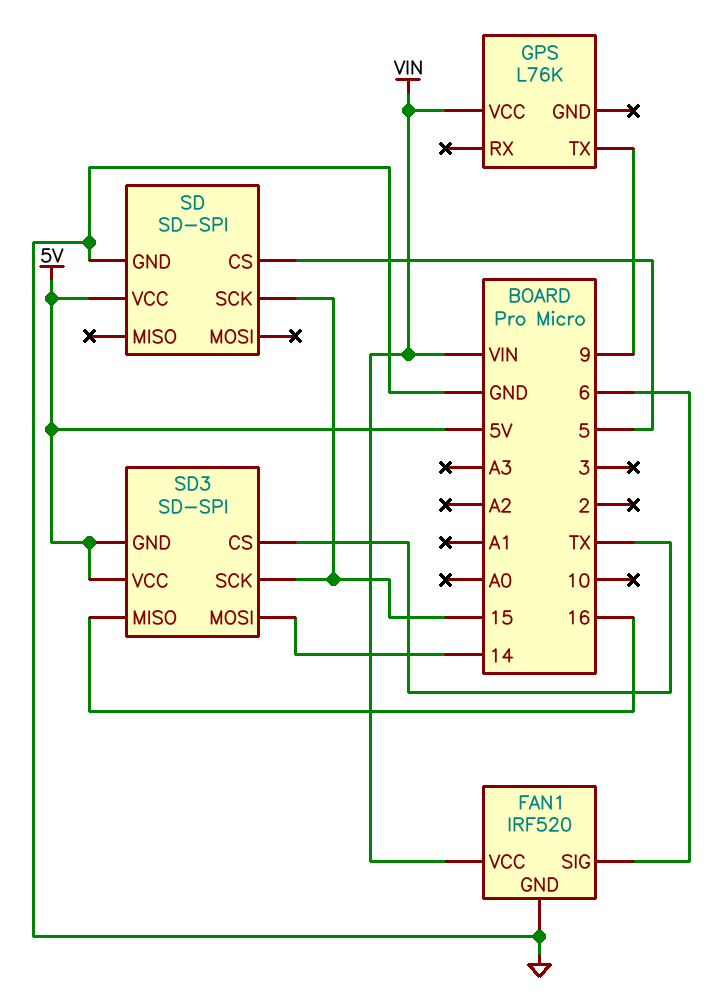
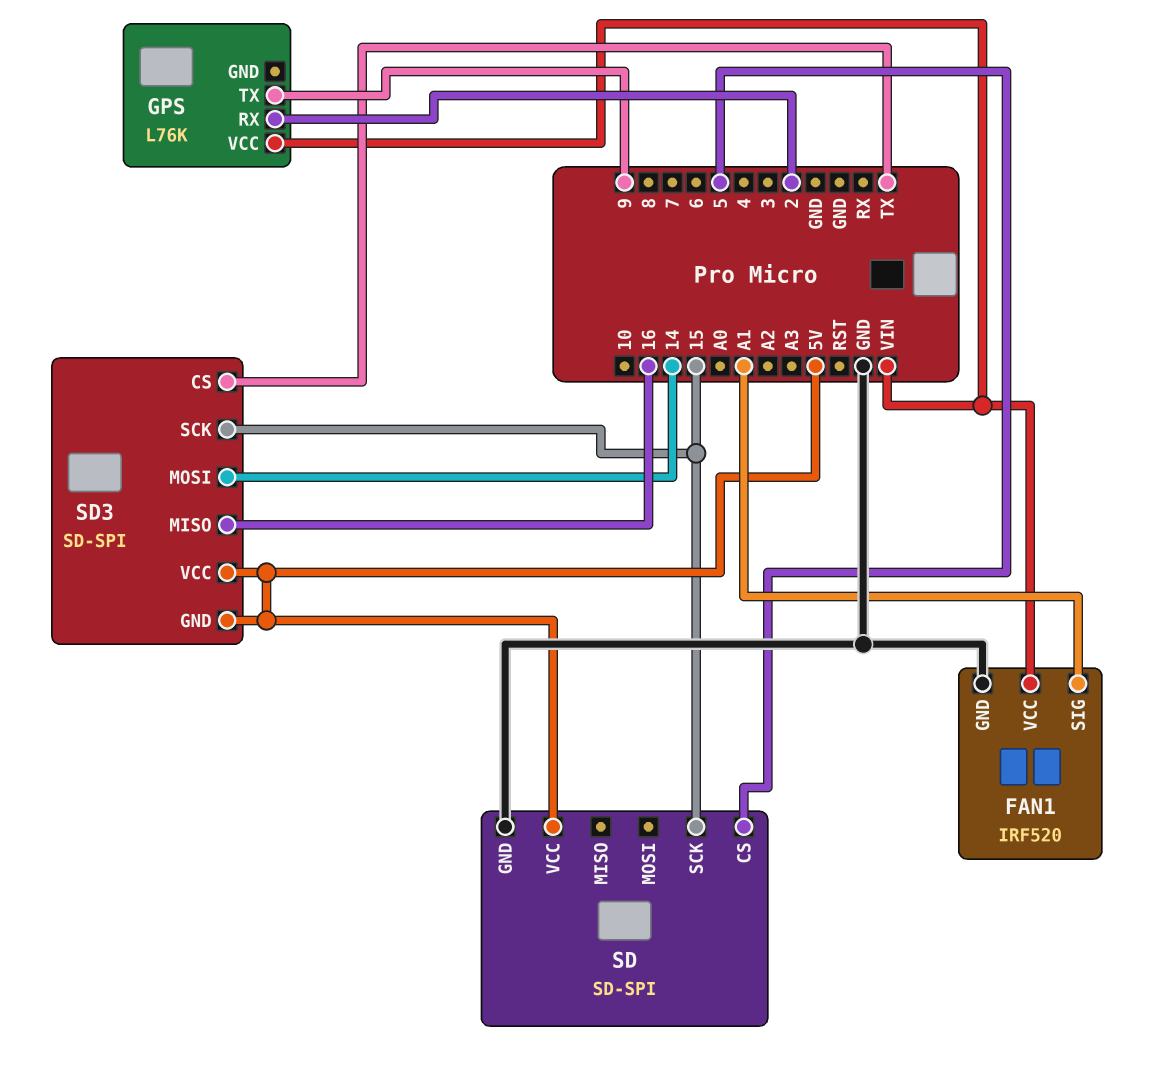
FAN1 pin SIG: 6 -> A1
GPS pin RX: none -> 2

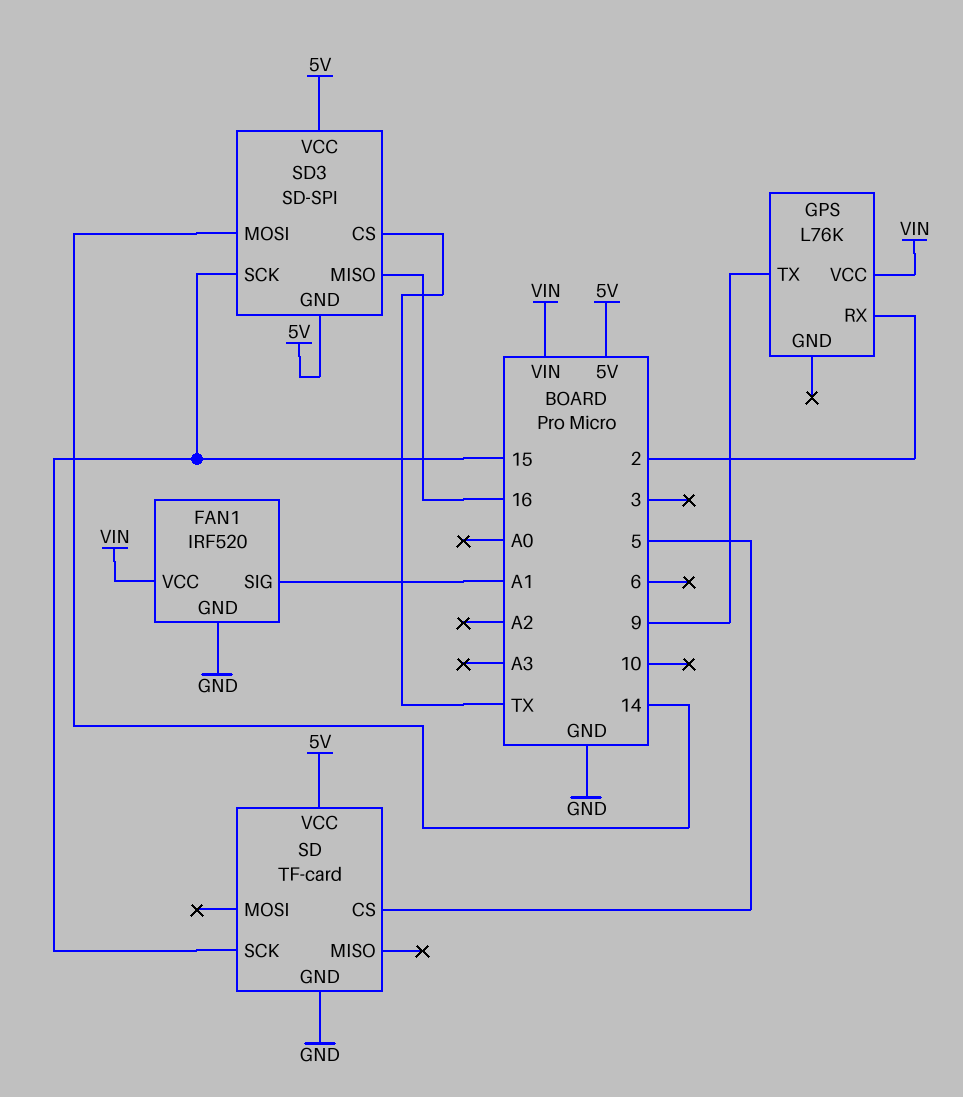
SD: SD-SPI -> TF-card

